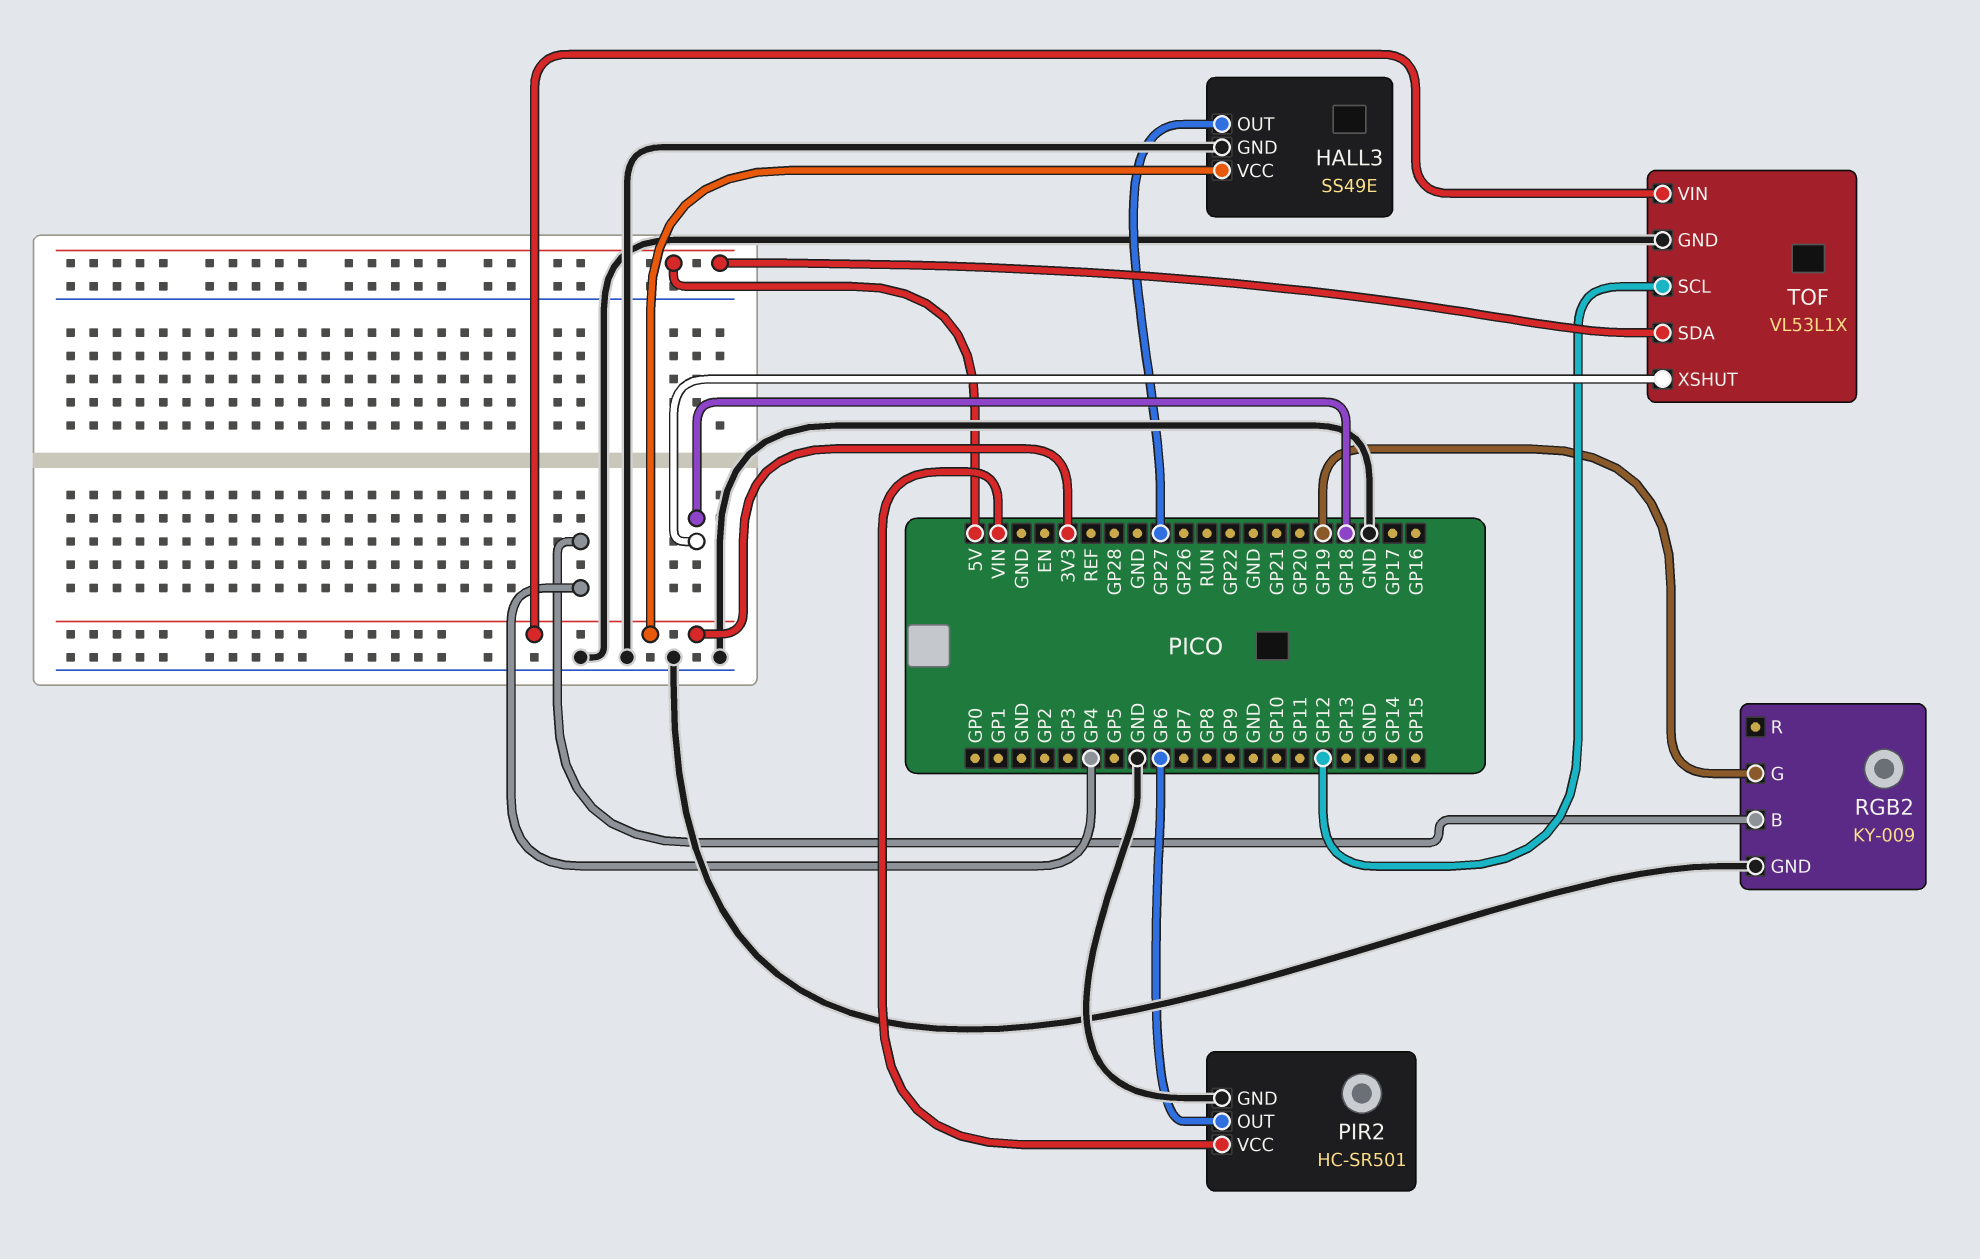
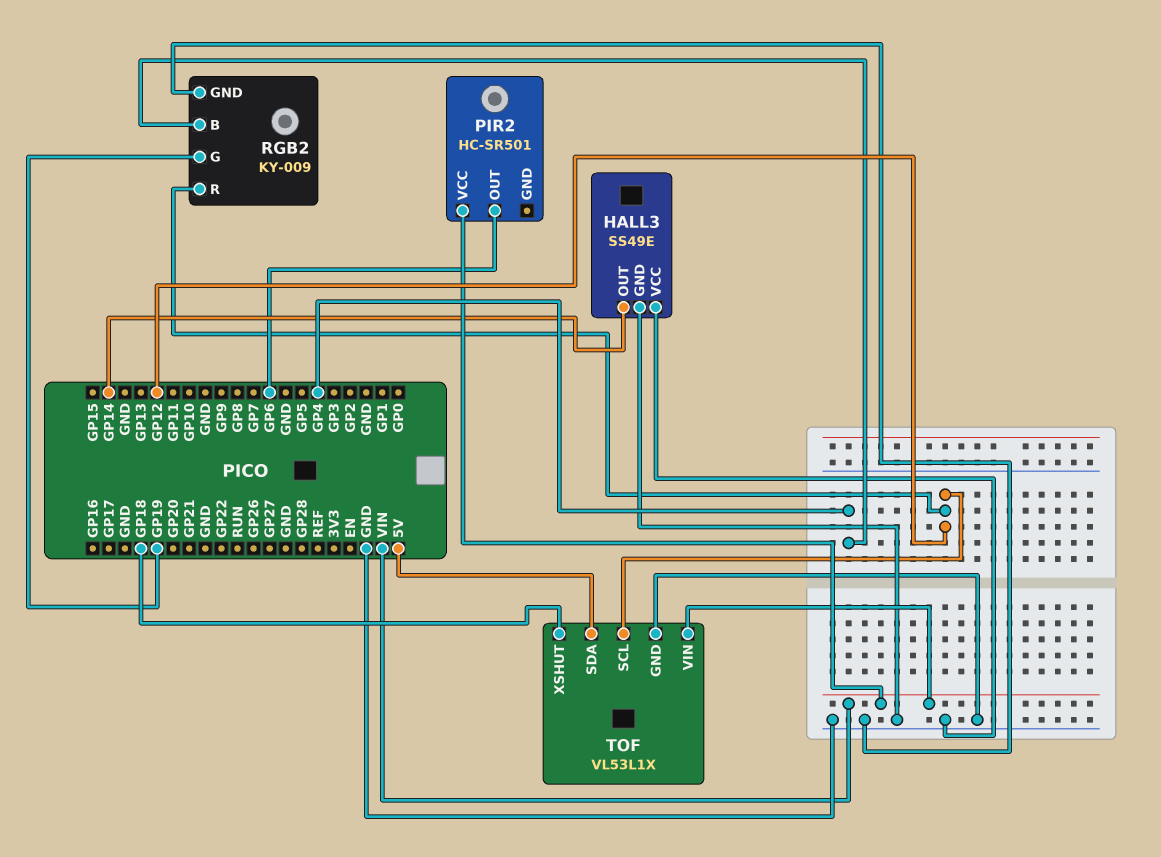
HALL3 pin OUT: GP27 -> GP14
HALL3 pin VCC: 3V3 -> GND
PIR2 pin GND: GND -> none
RGB2 pin R: none -> GP12
TOF pin VIN: 3V3 -> VIN

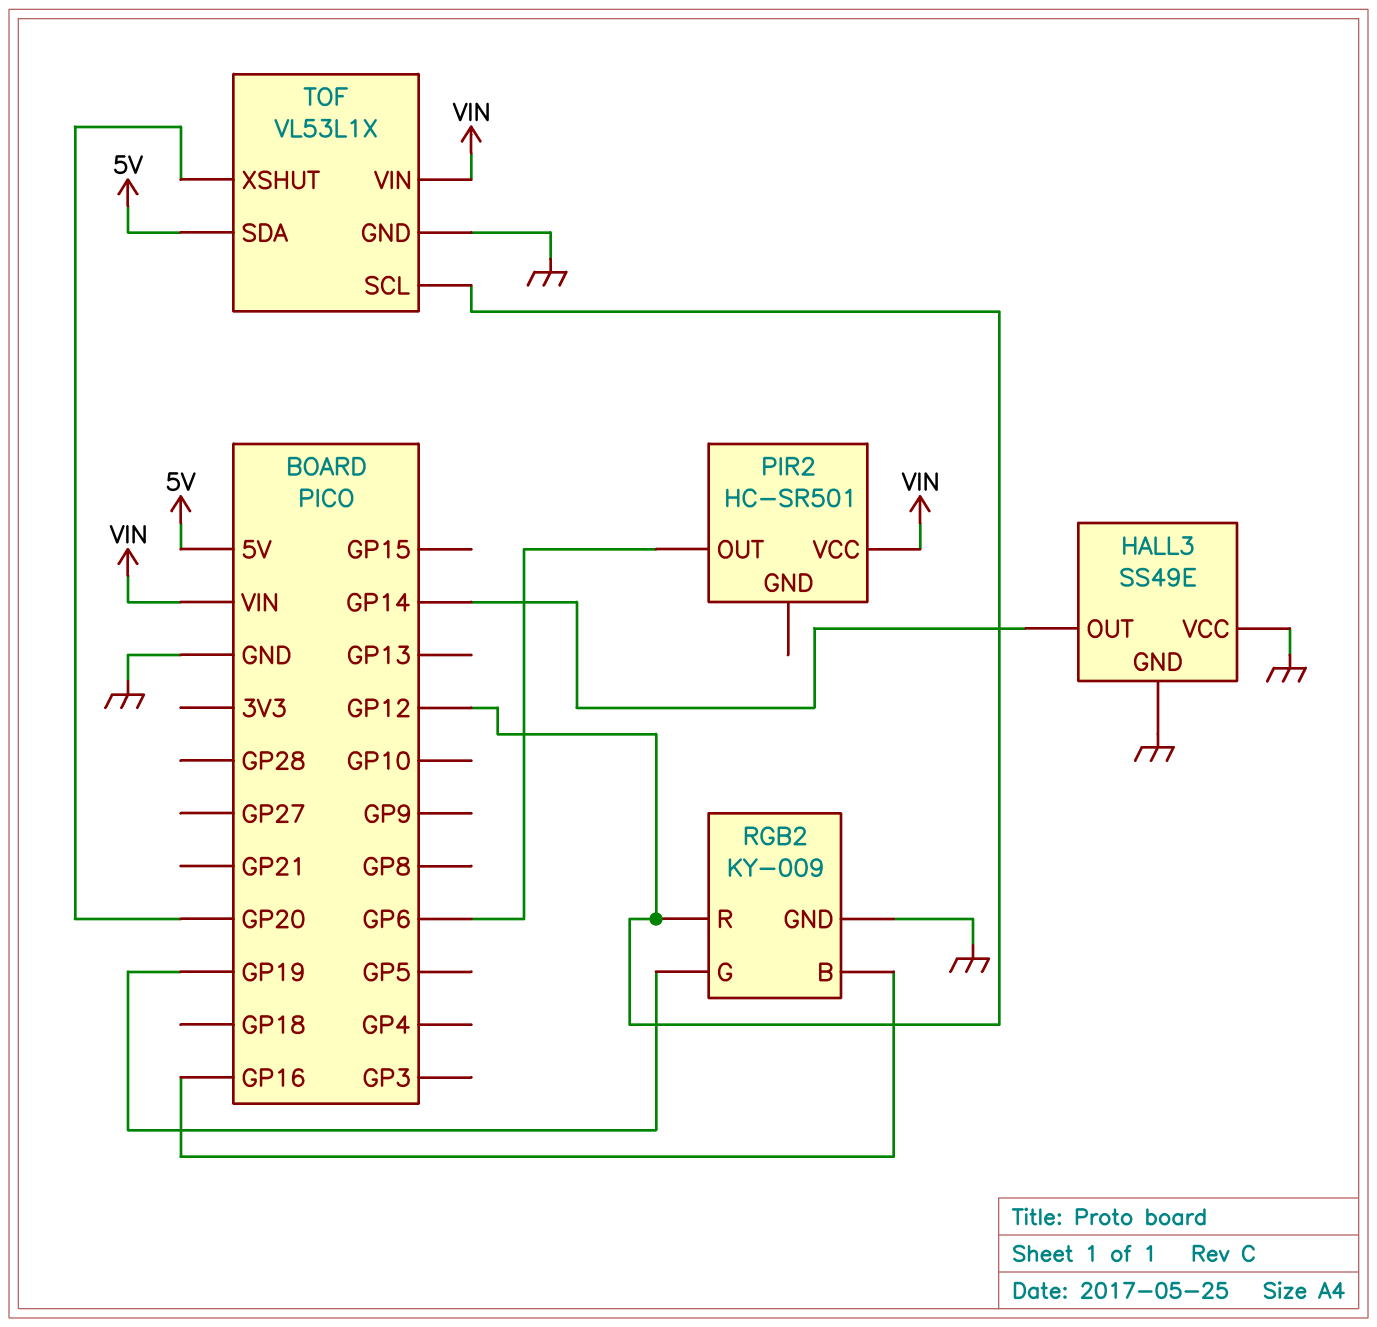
RGB2 pin B: GP4 -> GP16
TOF pin XSHUT: GP18 -> GP20

